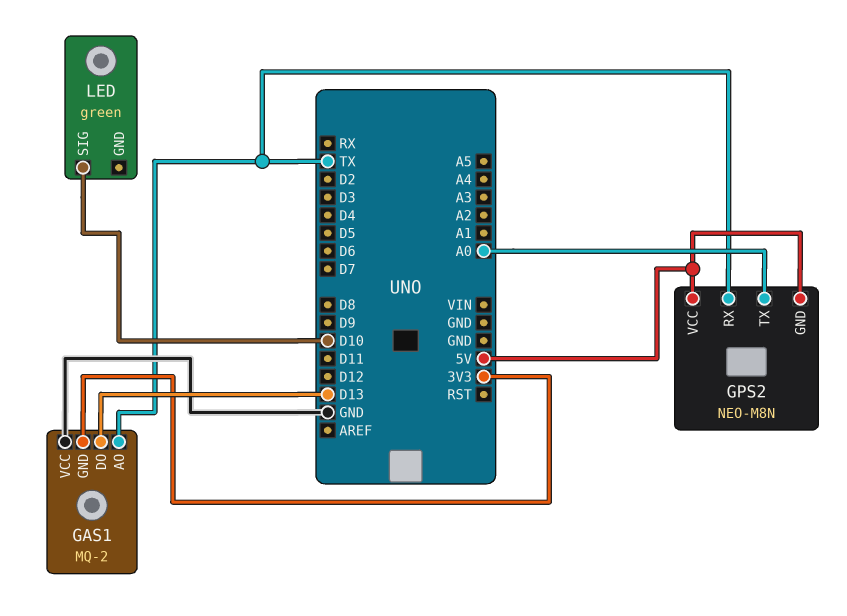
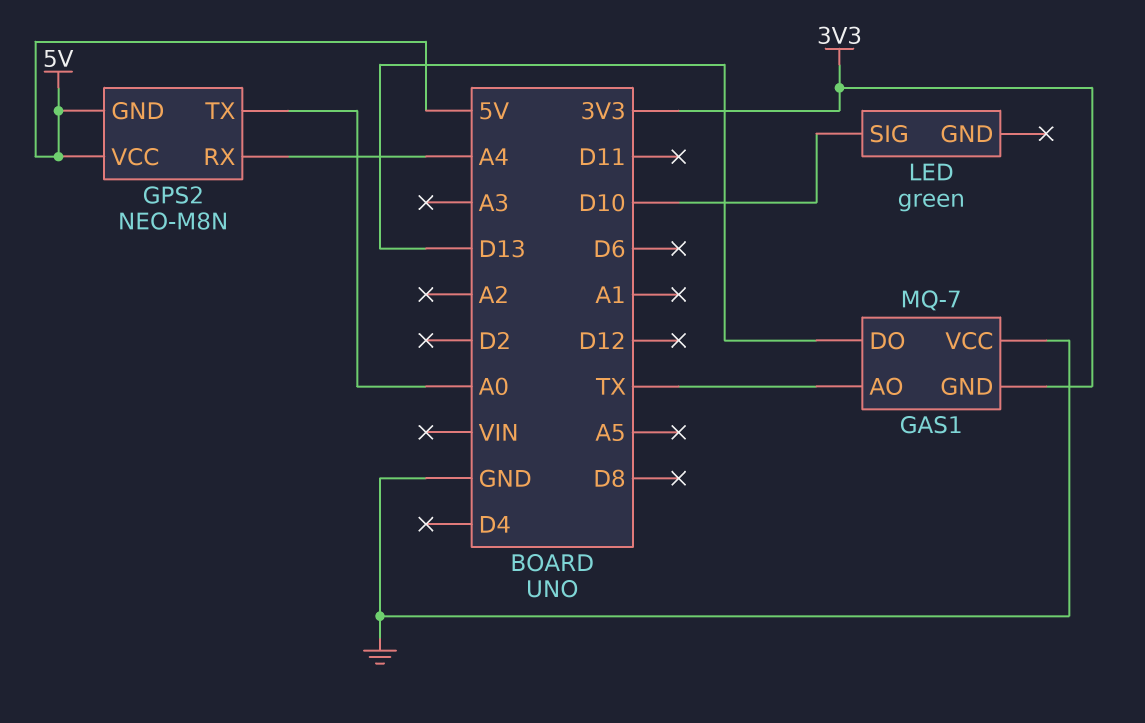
GAS1: MQ-2 -> MQ-7
GPS2 pin RX: TX -> A4

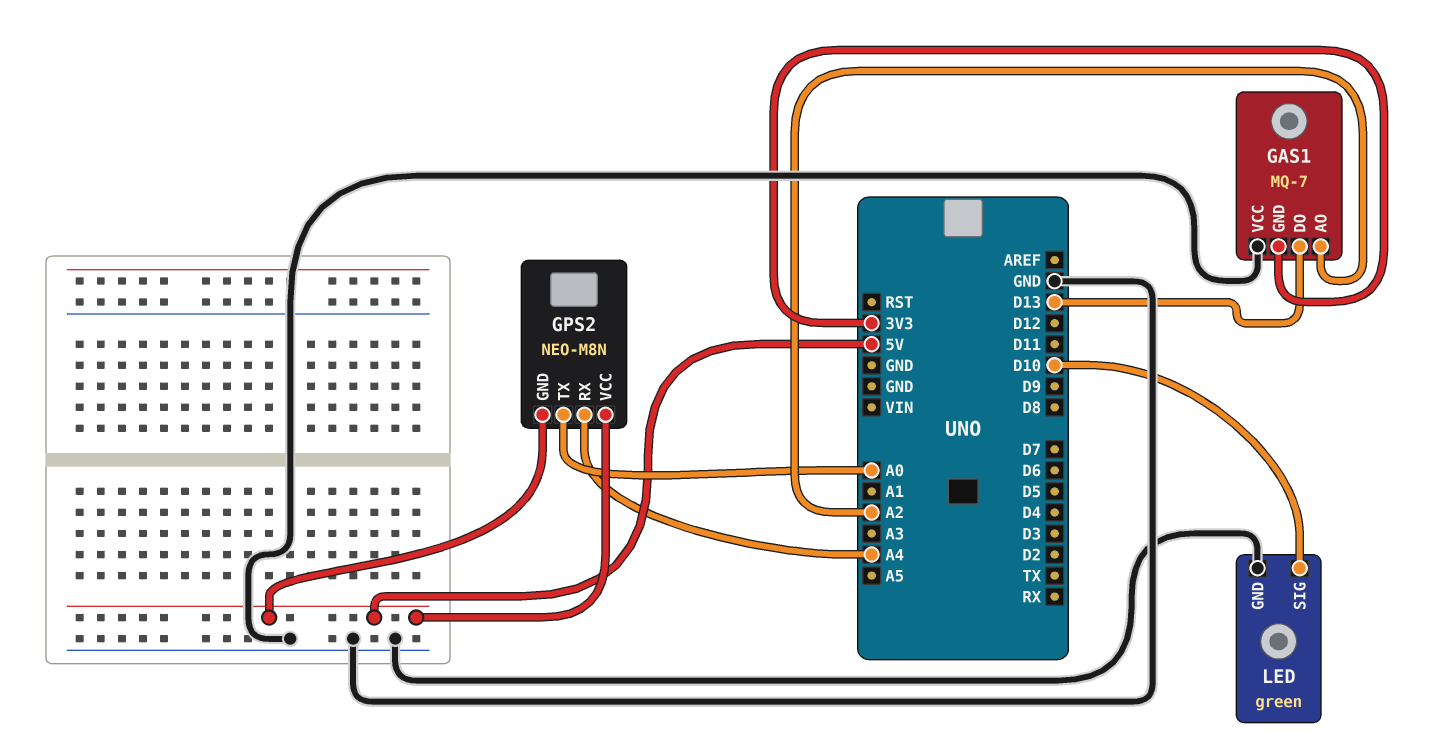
GAS1 pin AO: TX -> A2
LED pin GND: none -> GND

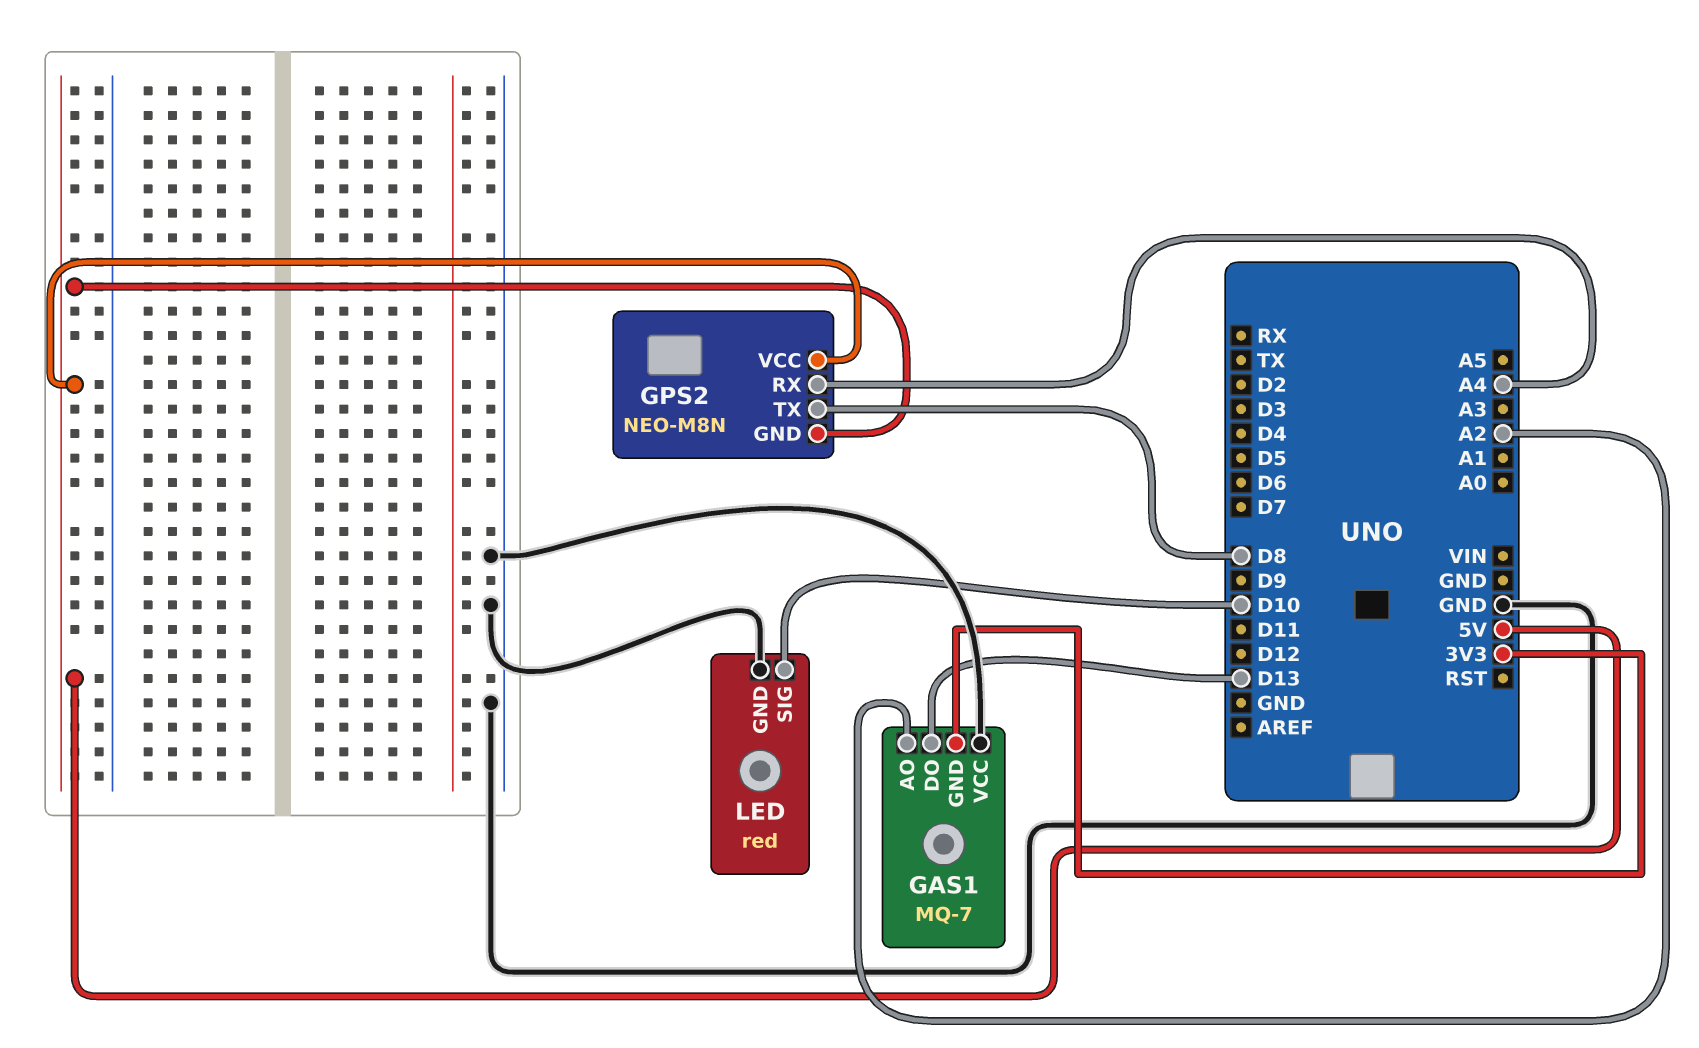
GPS2 pin TX: A0 -> D8
LED: green -> red

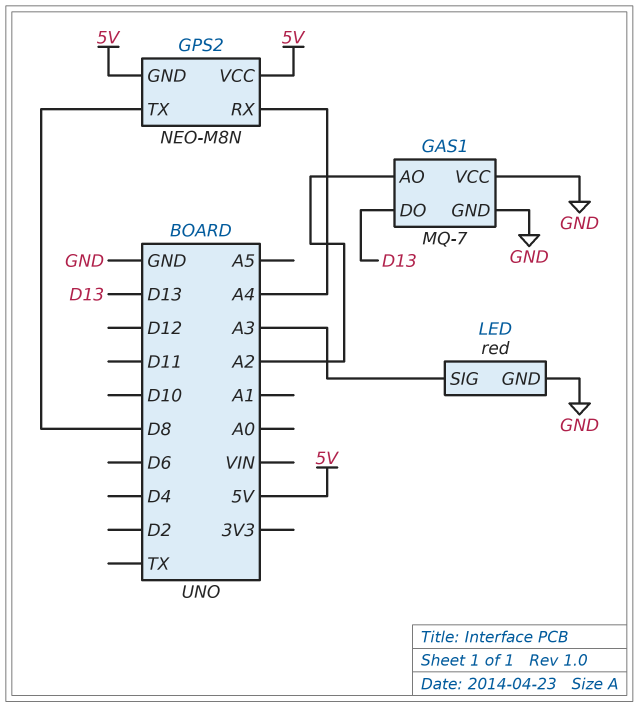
GAS1 pin GND: 3V3 -> GND
LED pin SIG: D10 -> A3

